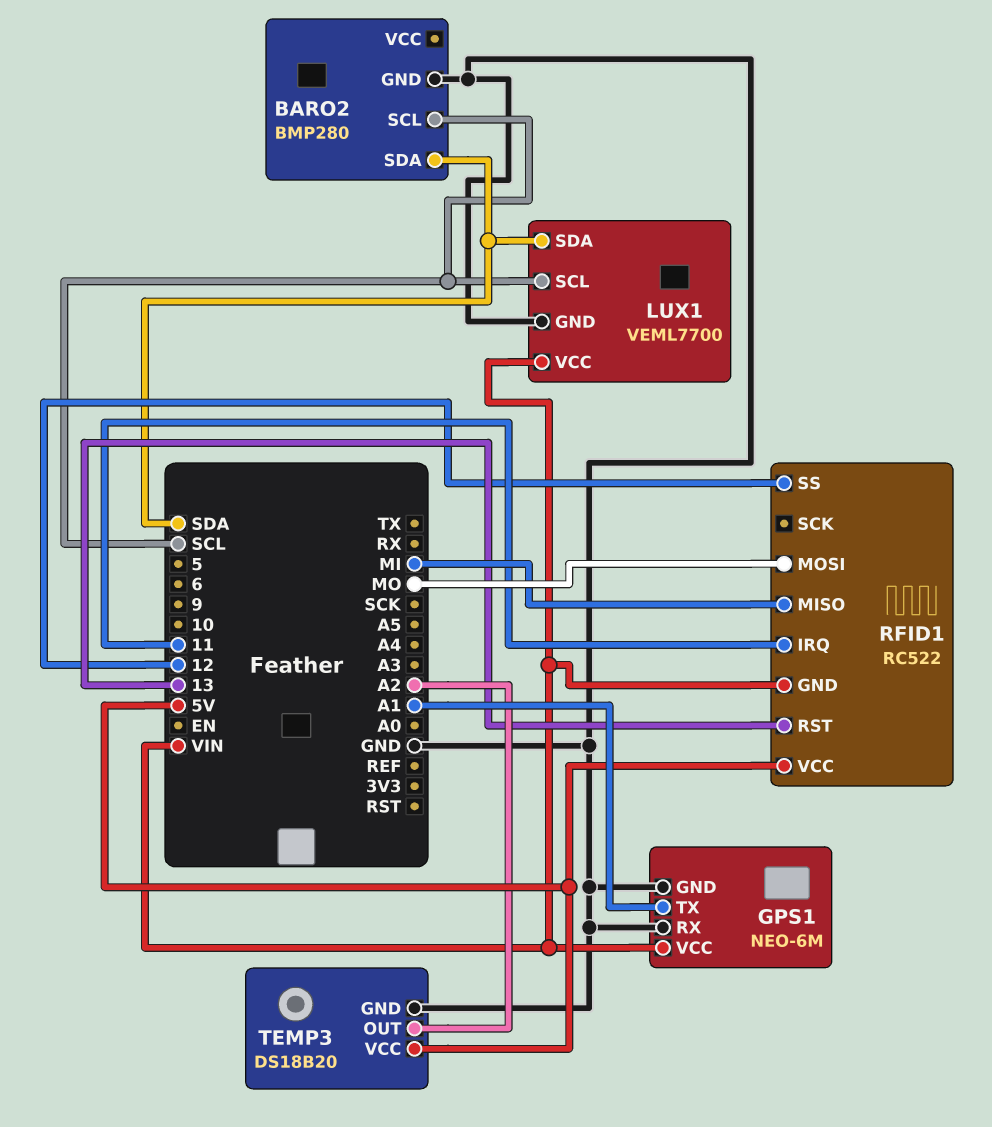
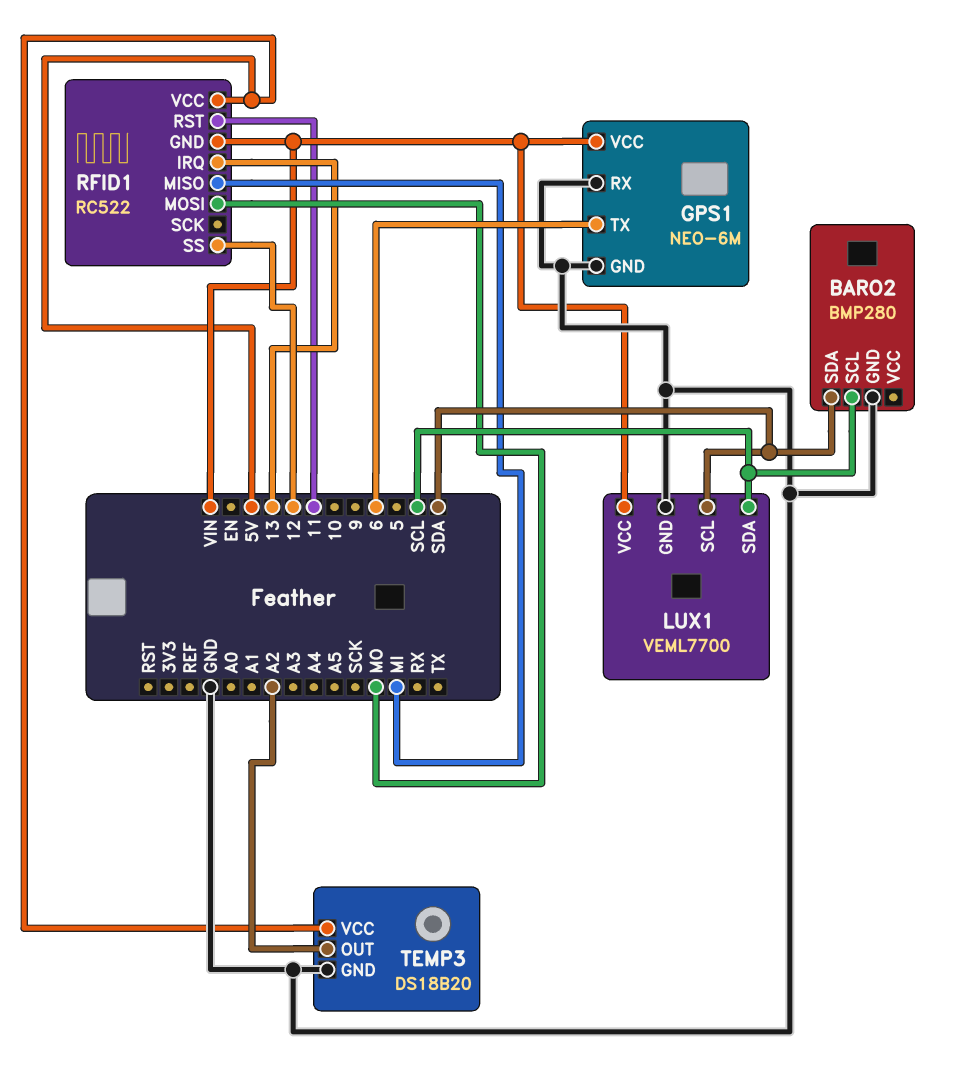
GPS1 pin TX: A1 -> 6
LUX1 pin SCL: SCL -> SDA
LUX1 pin SDA: SDA -> SCL
RFID1 pin IRQ: 11 -> 13
RFID1 pin RST: 13 -> 11

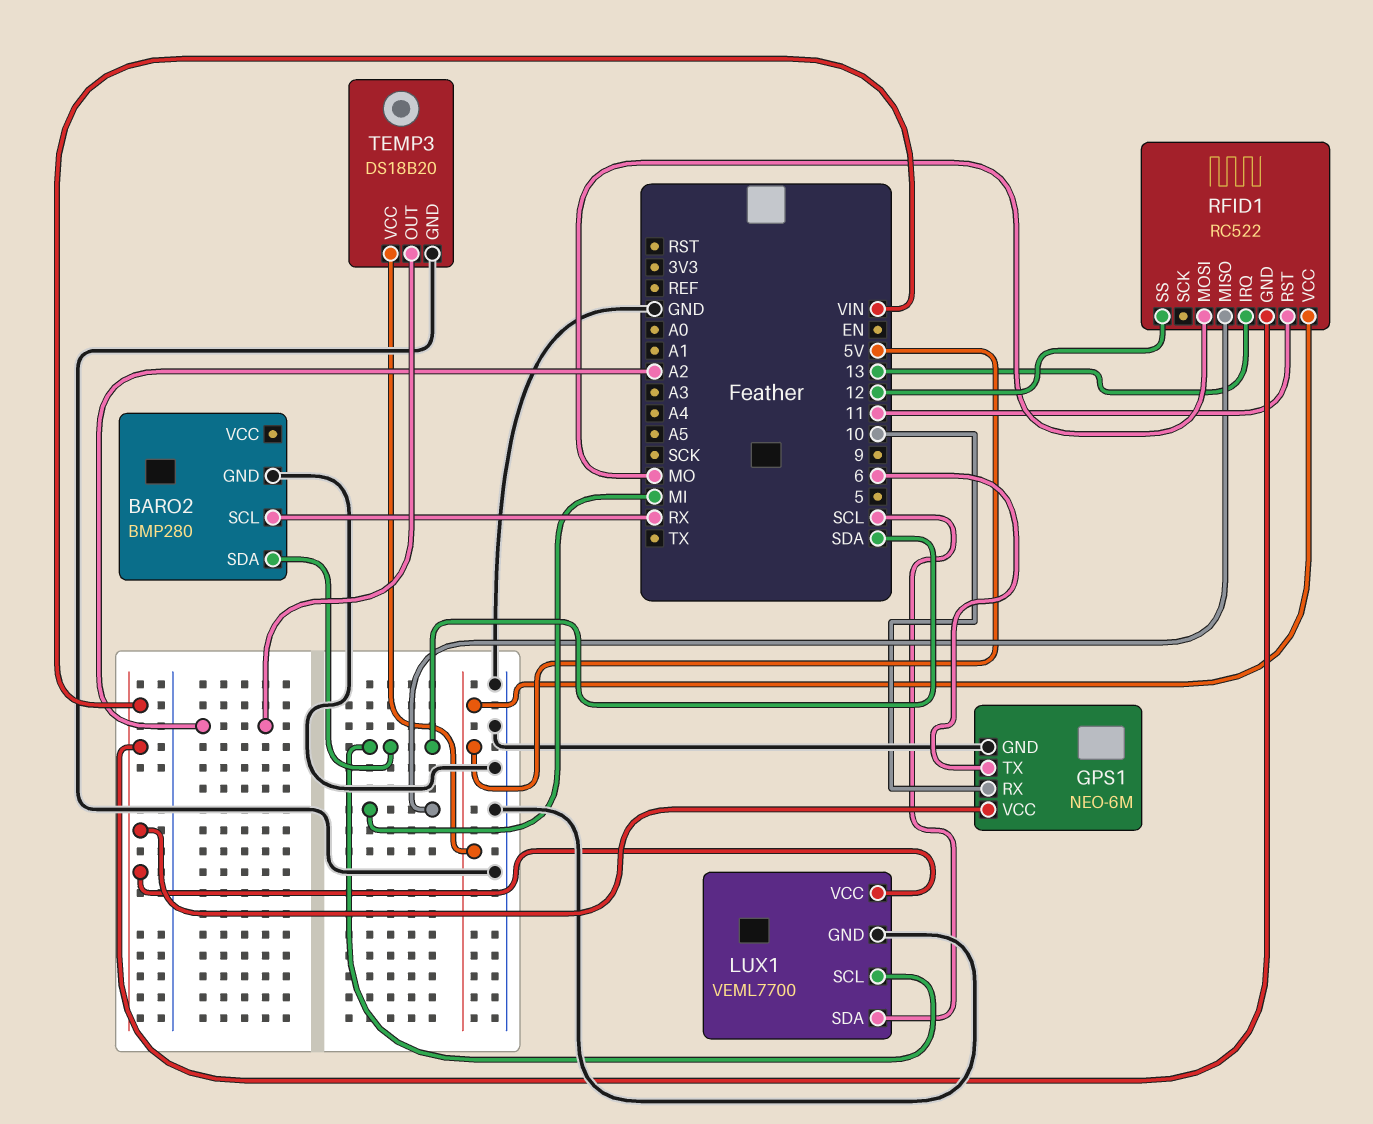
BARO2 pin SCL: SCL -> RX
GPS1 pin RX: GND -> 10

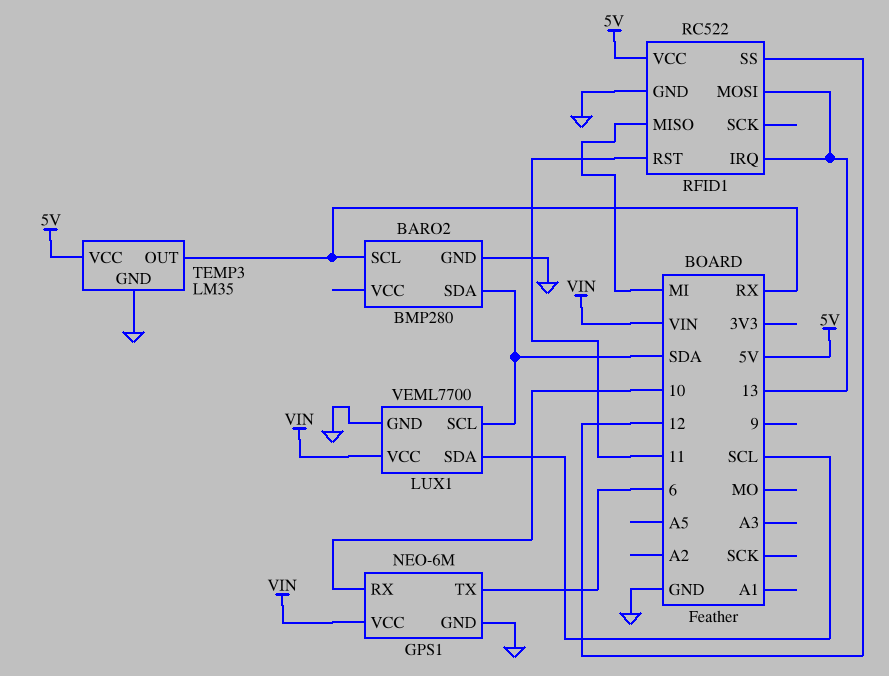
RFID1 pin GND: VIN -> GND
RFID1 pin MOSI: MO -> 13
TEMP3: DS18B20 -> LM35
TEMP3 pin OUT: A2 -> RX

